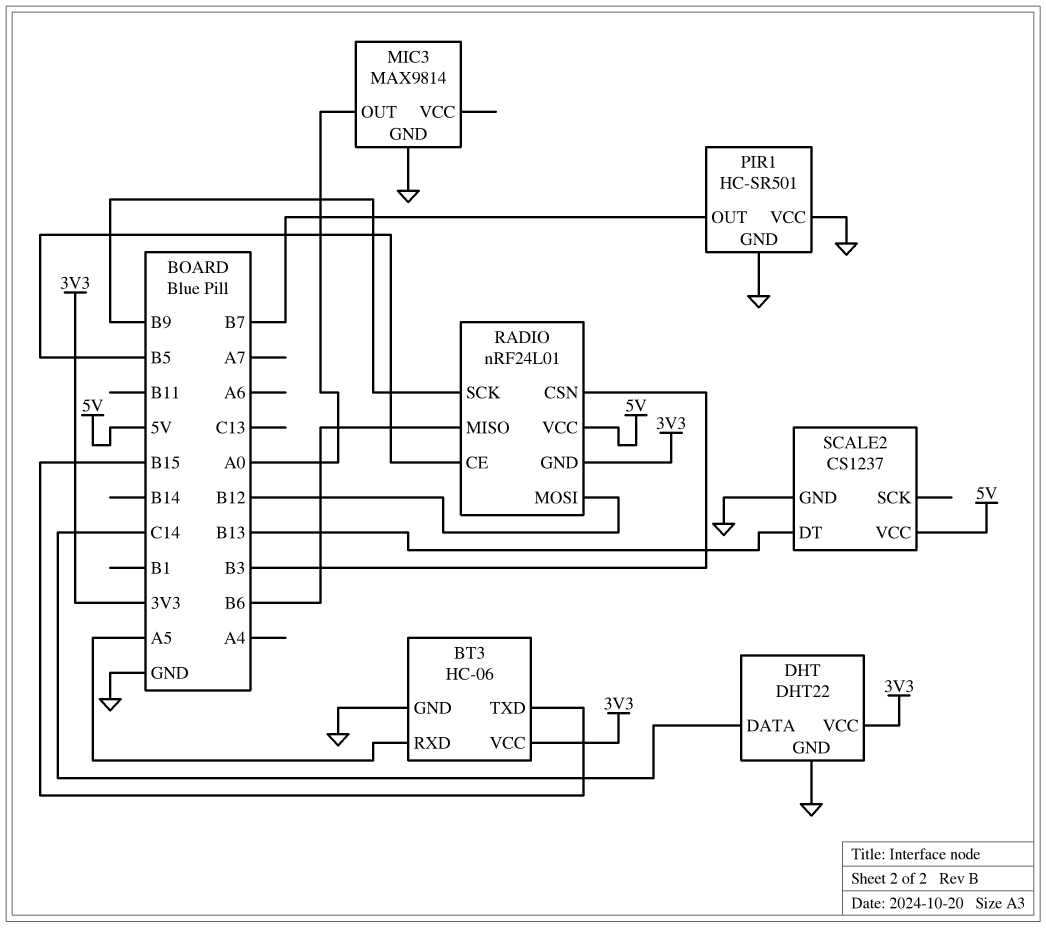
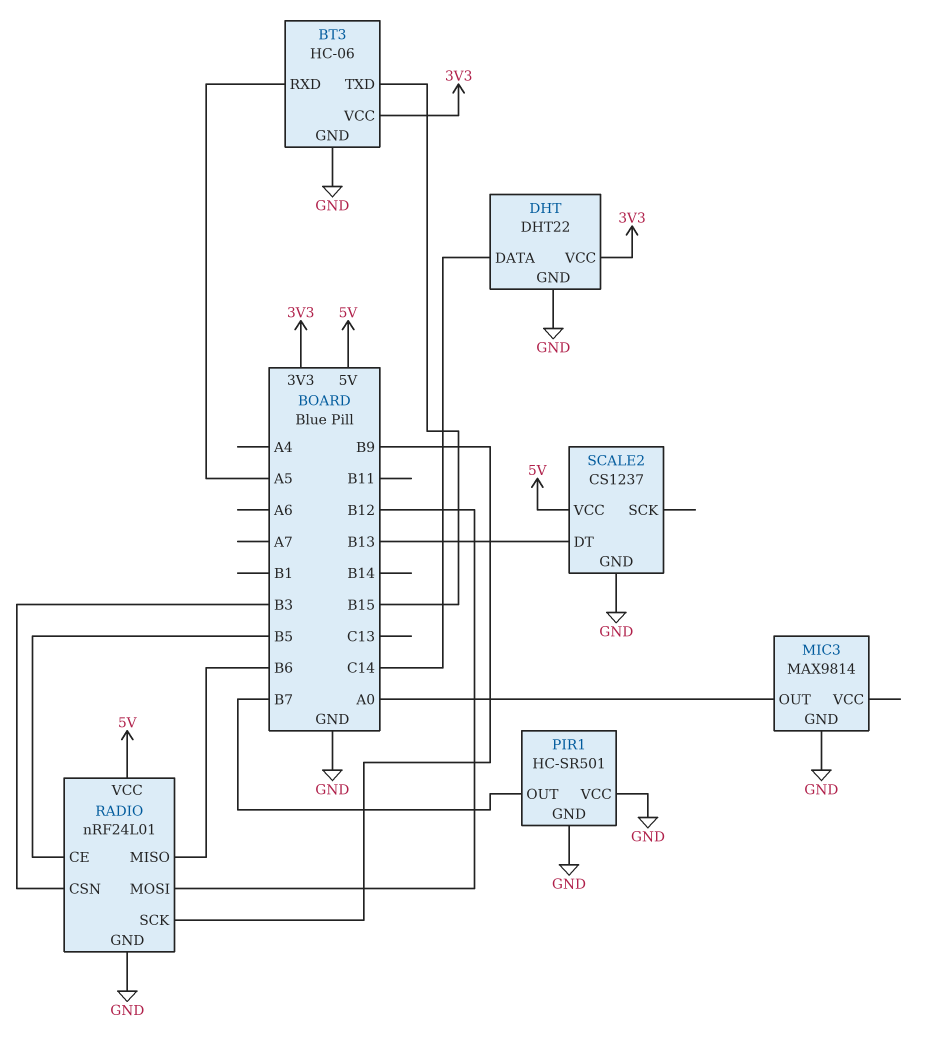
RADIO pin GND: 3V3 -> GND

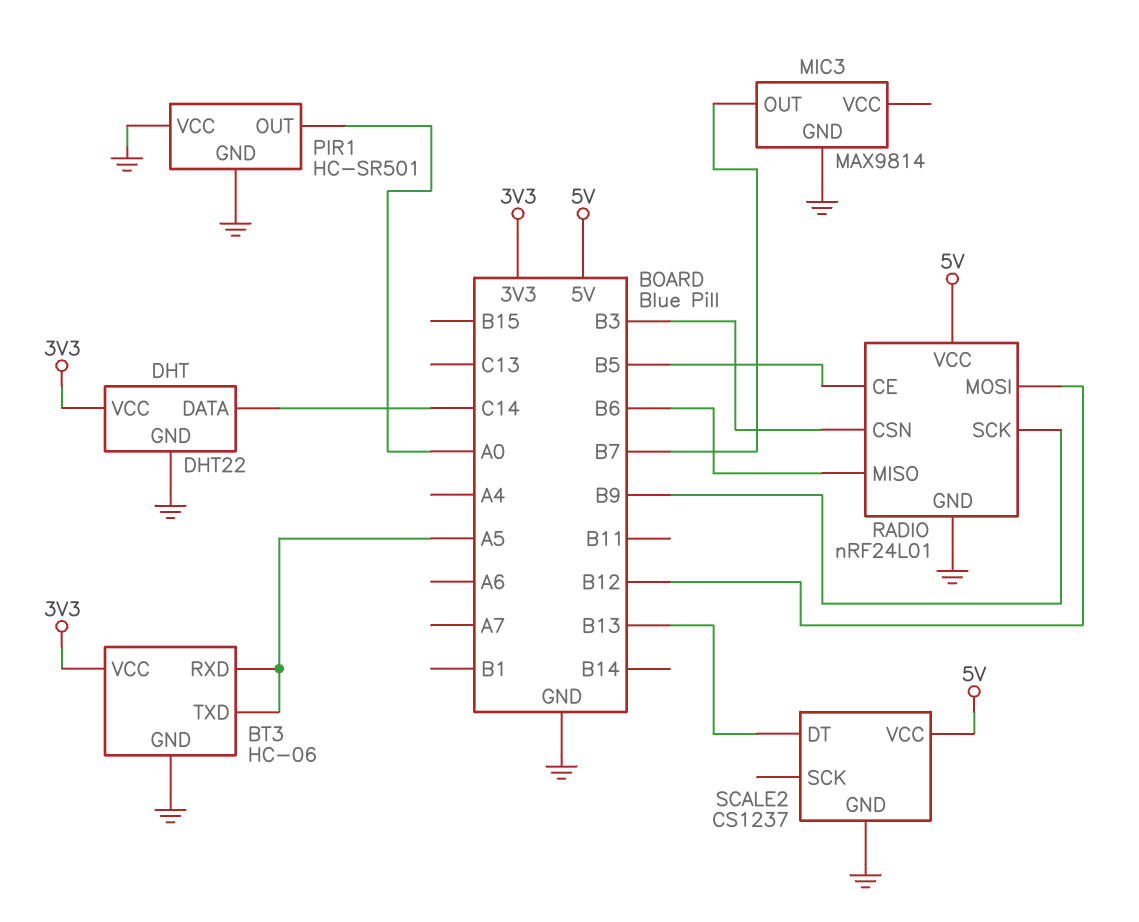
BT3 pin TXD: B15 -> A5
MIC3 pin OUT: A0 -> B7
PIR1 pin OUT: B7 -> A0

